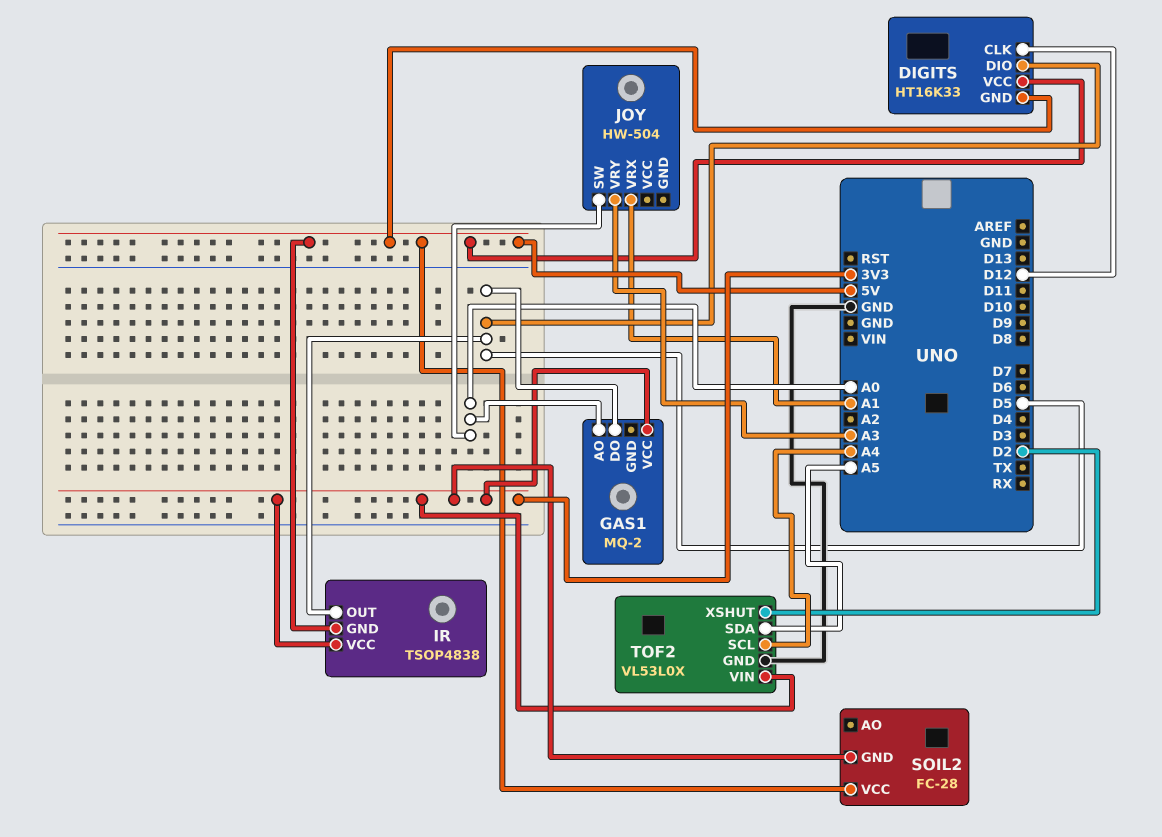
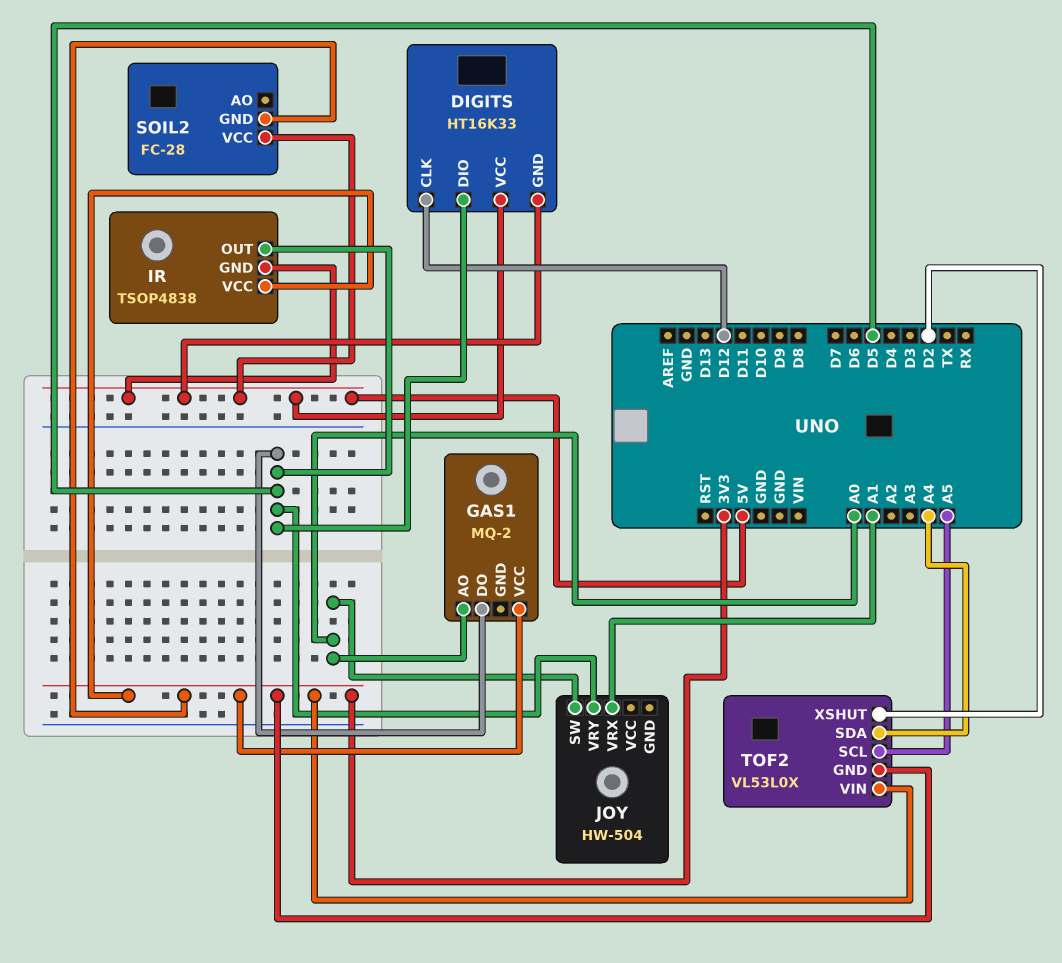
JOY pin VRY: A3 -> D5
TOF2 pin GND: GND -> 3V3
TOF2 pin SCL: A4 -> A5
TOF2 pin SDA: A5 -> A4

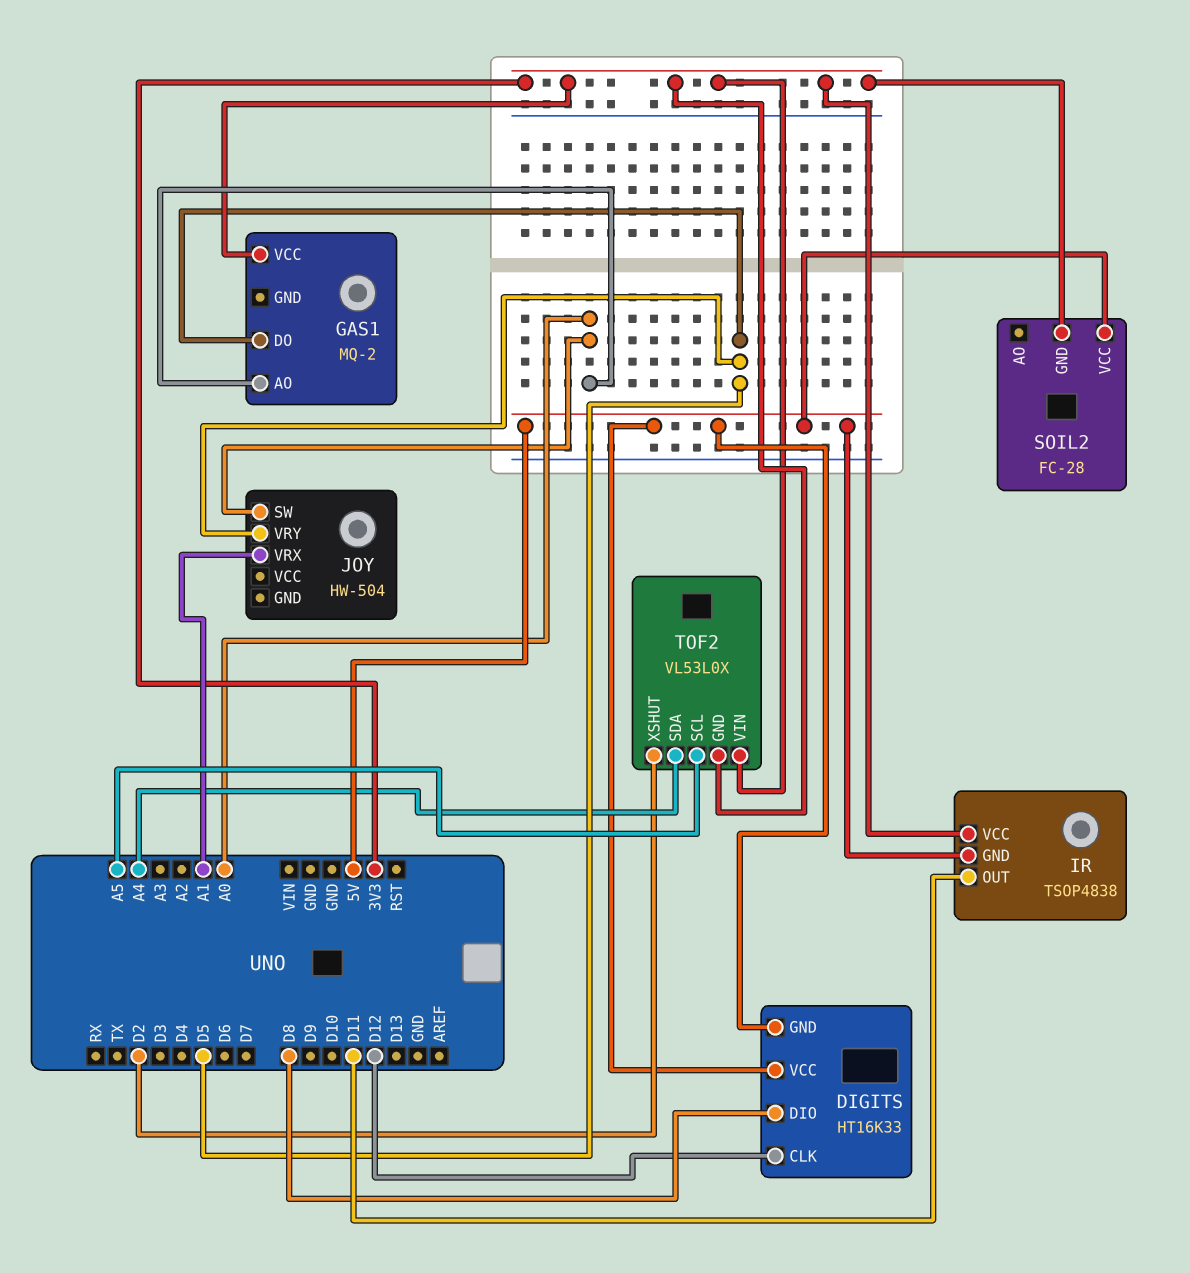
DIGITS pin DIO: D5 -> D8
IR pin OUT: D5 -> D11

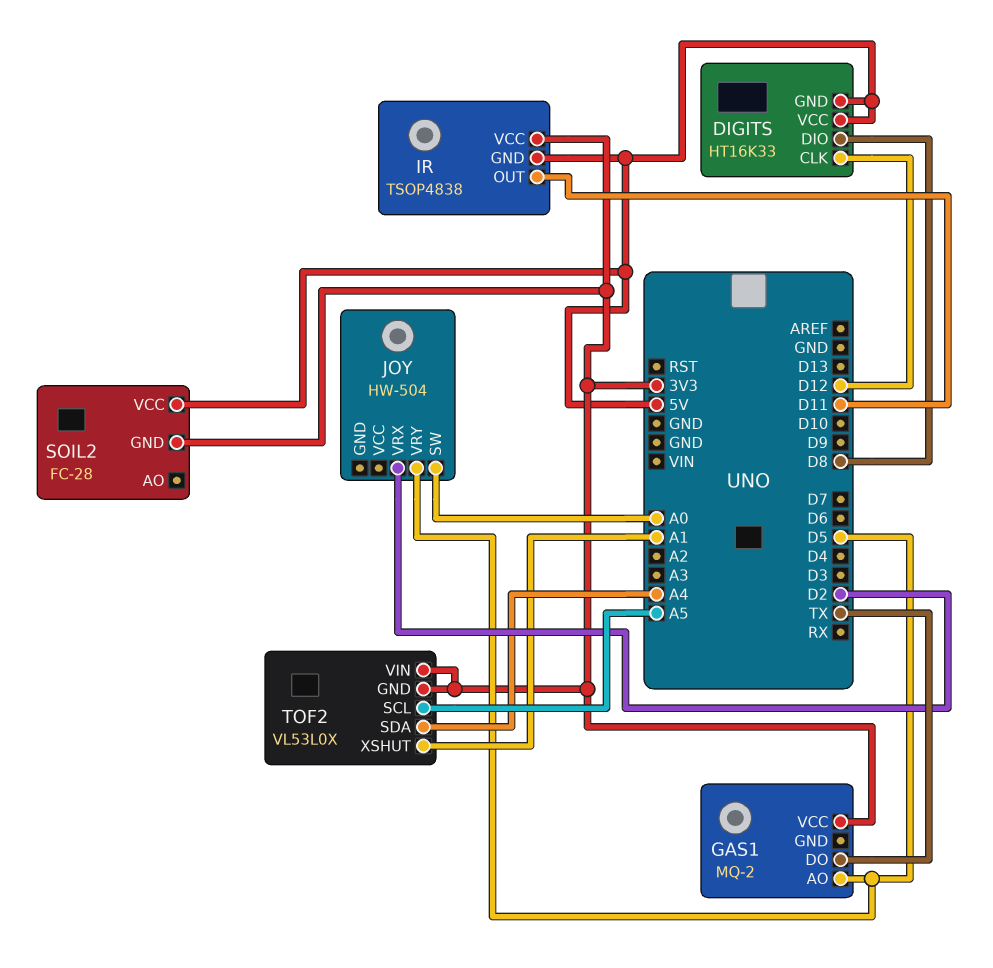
GAS1 pin AO: A0 -> D5
GAS1 pin DO: D5 -> TX
JOY pin VRX: A1 -> D2
TOF2 pin XSHUT: D2 -> A1

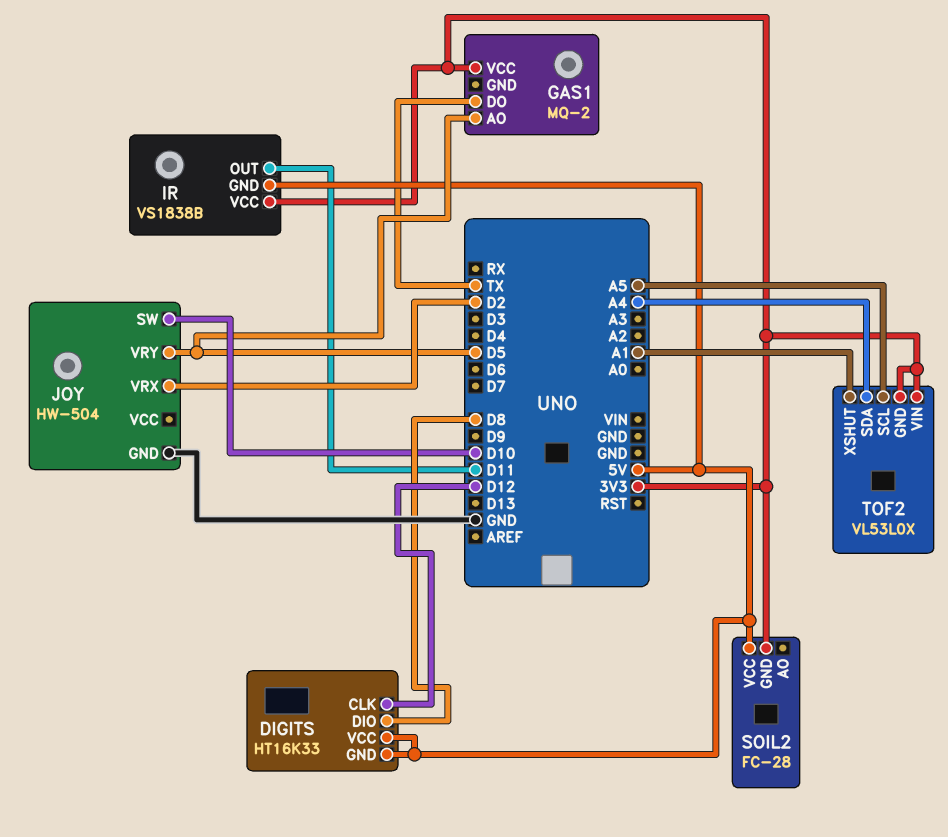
IR: TSOP4838 -> VS1838B
JOY pin GND: none -> GND
JOY pin SW: A0 -> D10

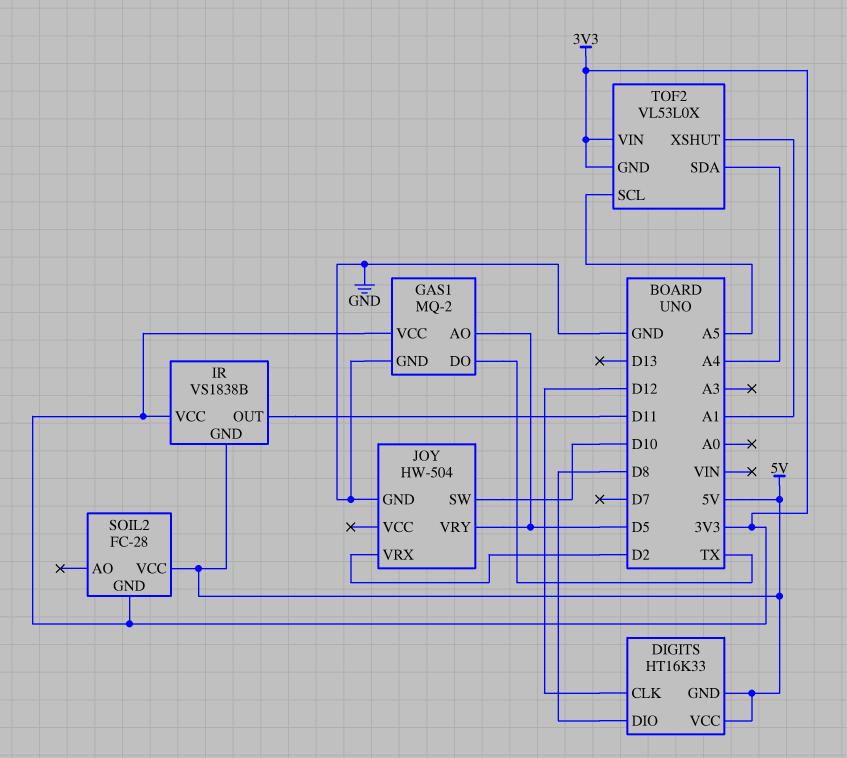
GAS1 pin GND: none -> GND

